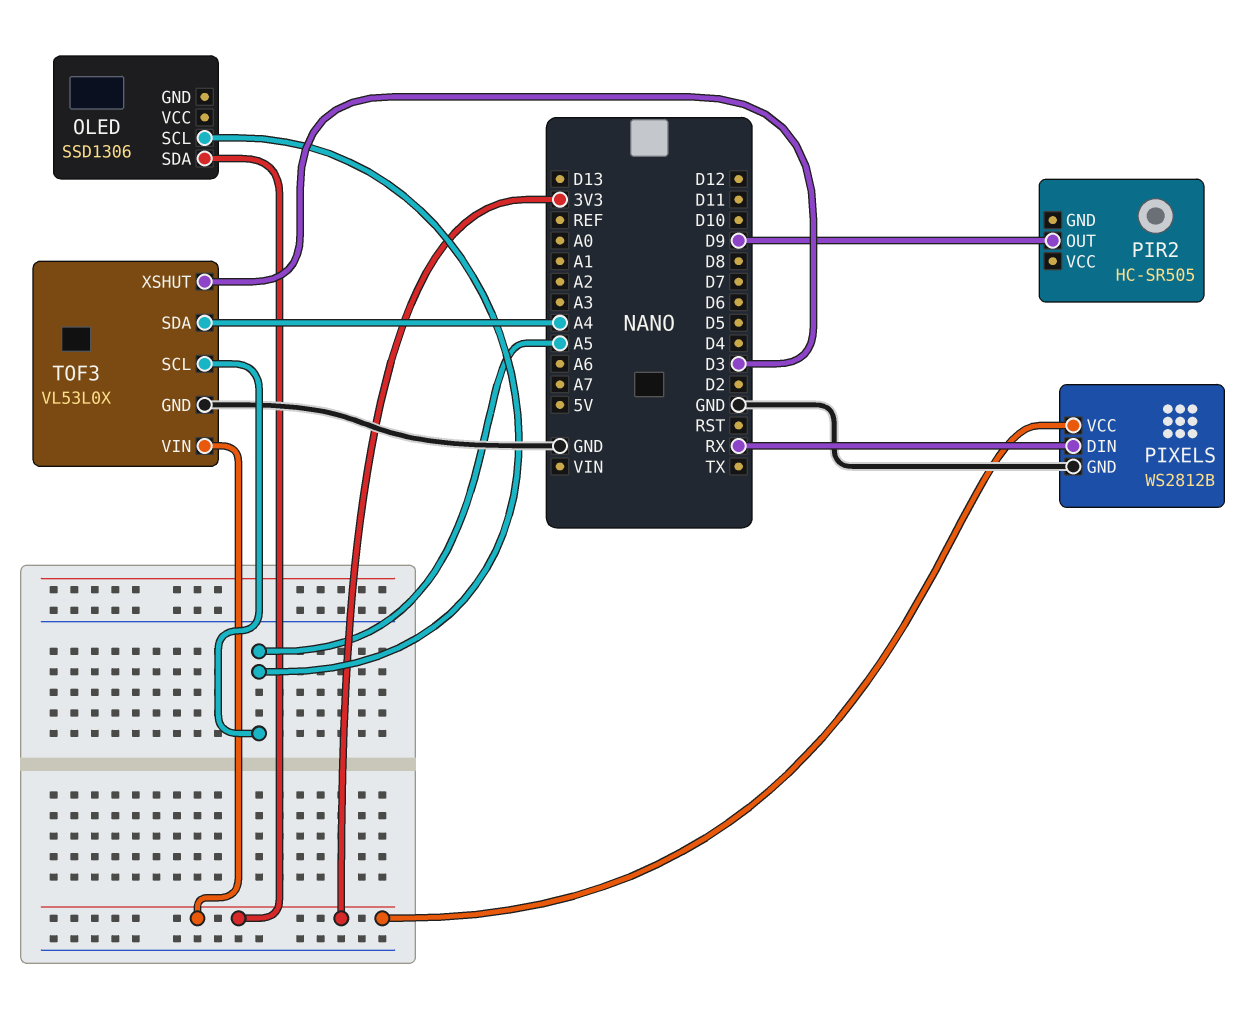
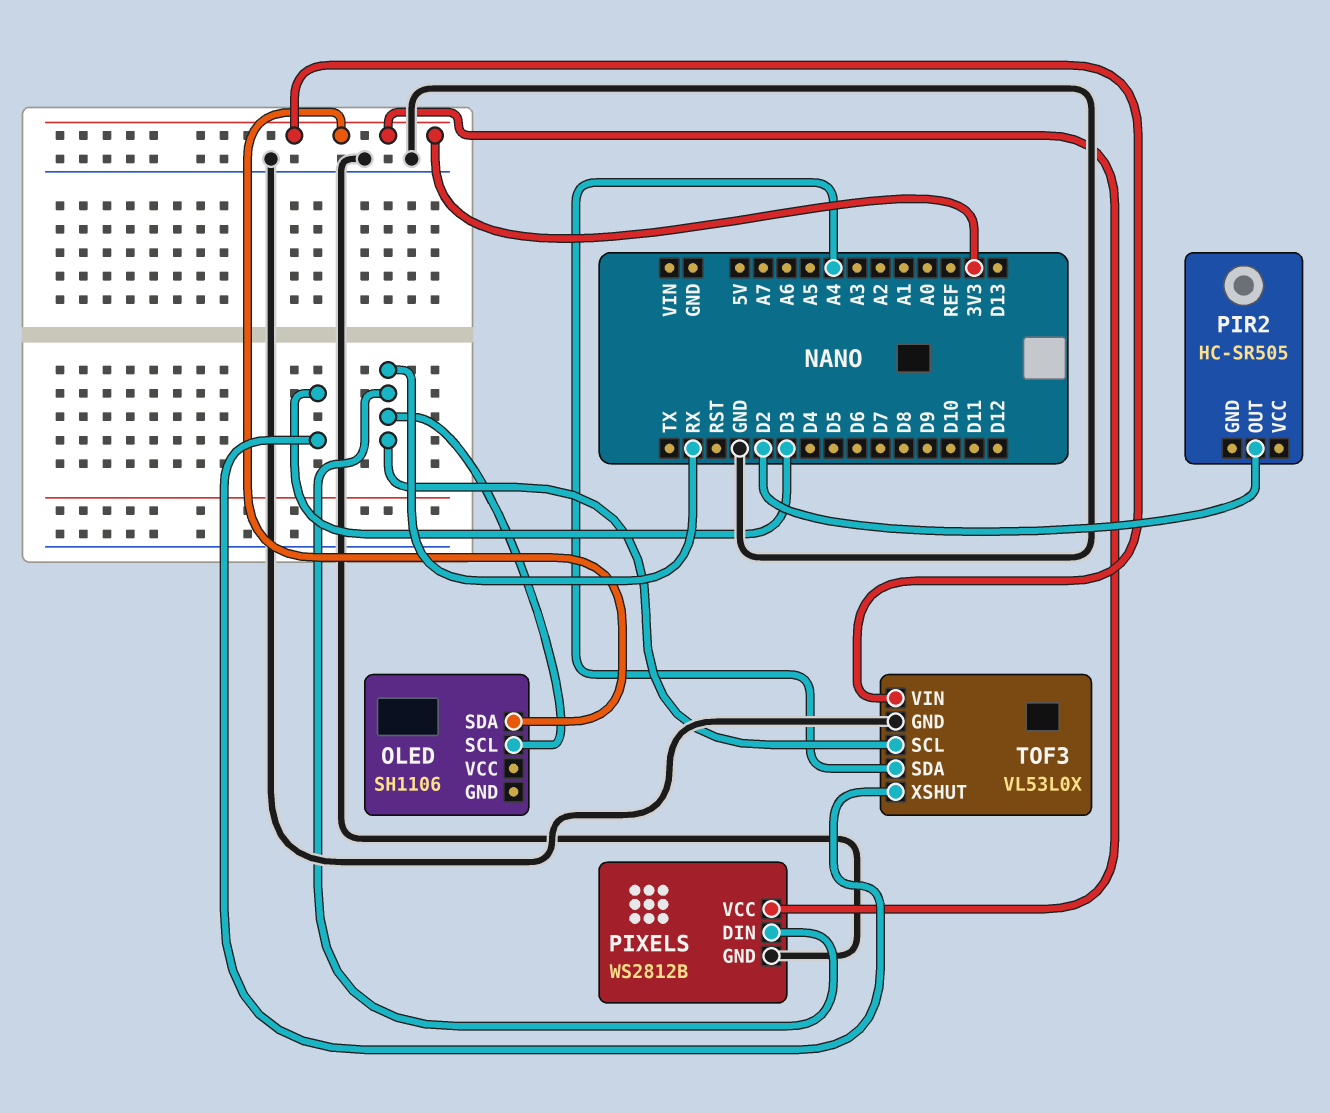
OLED: SSD1306 -> SH1106
OLED pin SCL: A5 -> RX
PIR2 pin OUT: D9 -> D2
TOF3 pin SCL: A5 -> RX

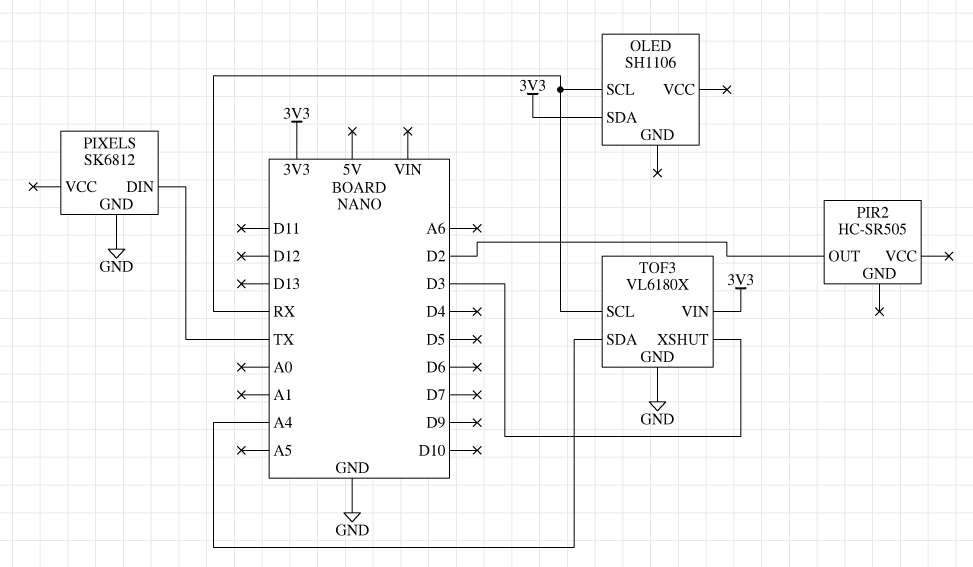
PIXELS: WS2812B -> SK6812
PIXELS pin DIN: RX -> TX
PIXELS pin VCC: 3V3 -> none
TOF3: VL53L0X -> VL6180X

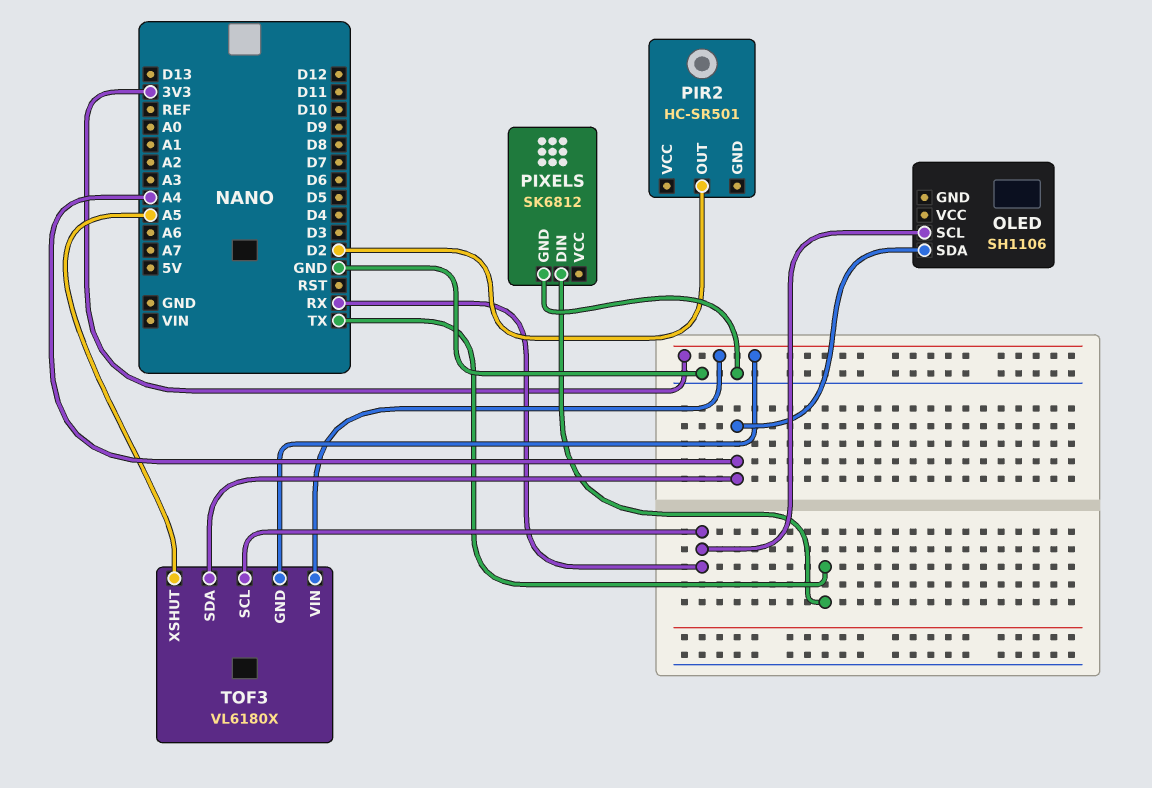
OLED pin SDA: 3V3 -> A4
PIR2: HC-SR505 -> HC-SR501
TOF3 pin GND: GND -> 3V3
TOF3 pin XSHUT: D3 -> A5

